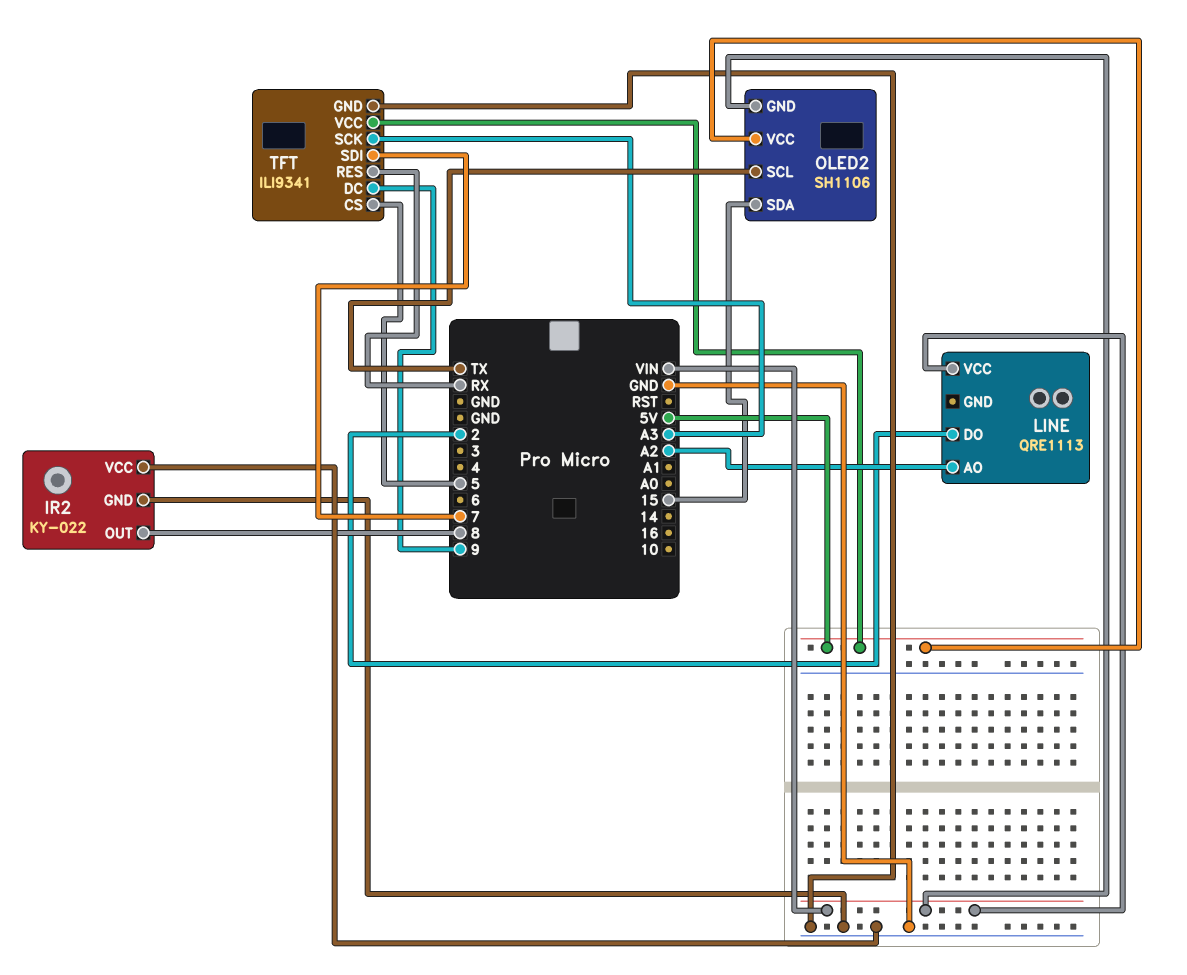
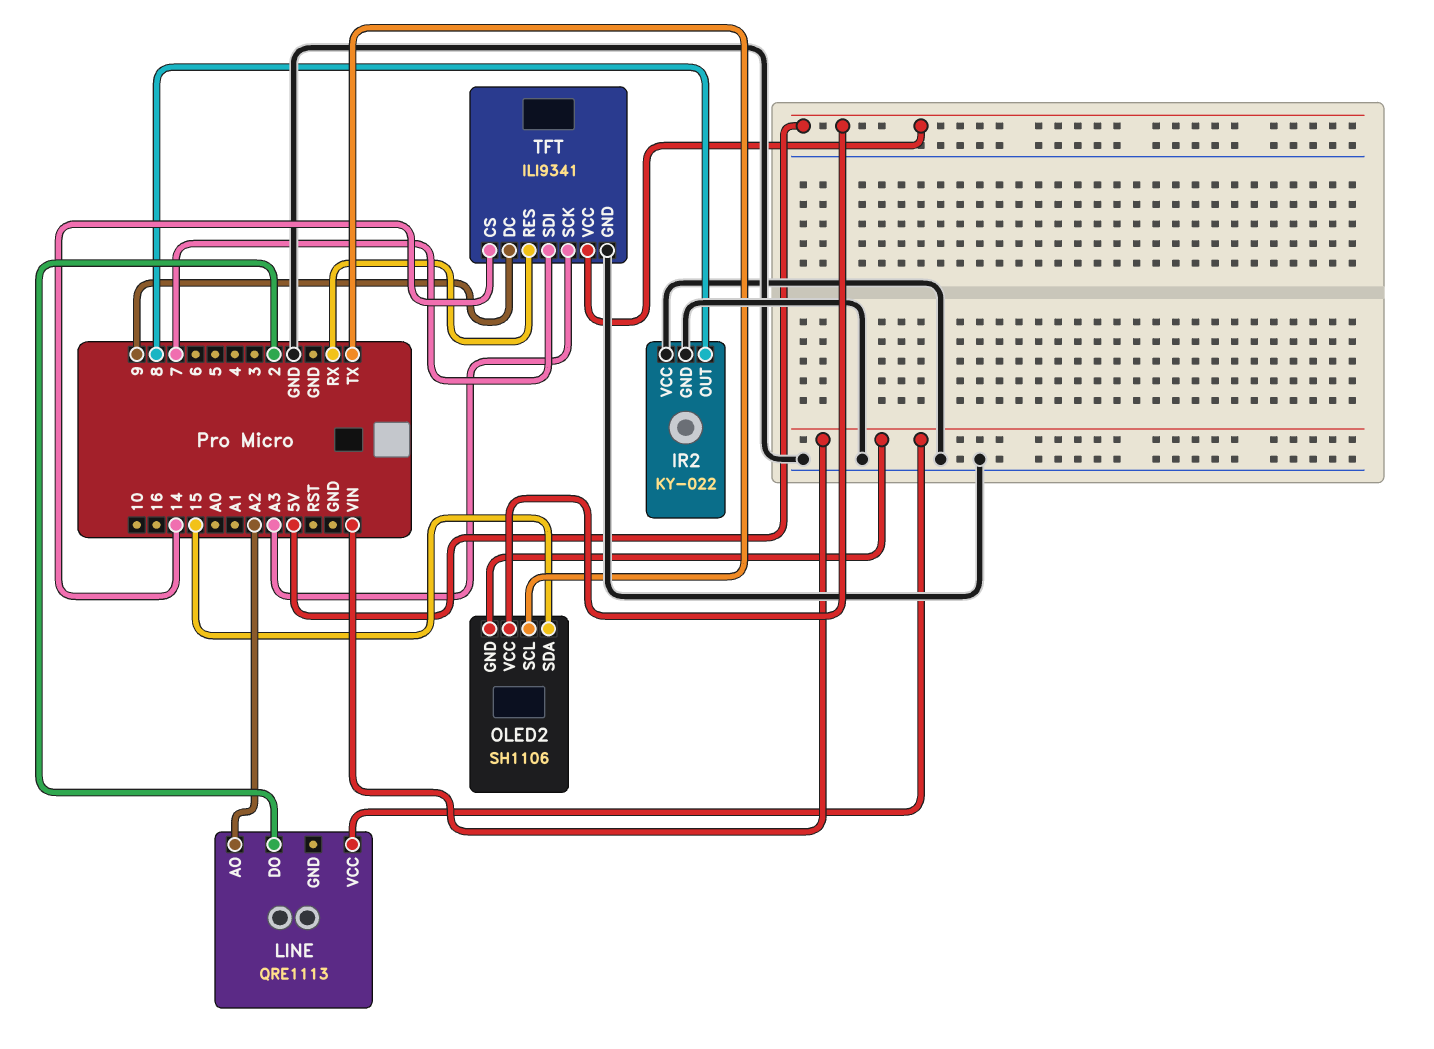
TFT pin CS: 5 -> 14

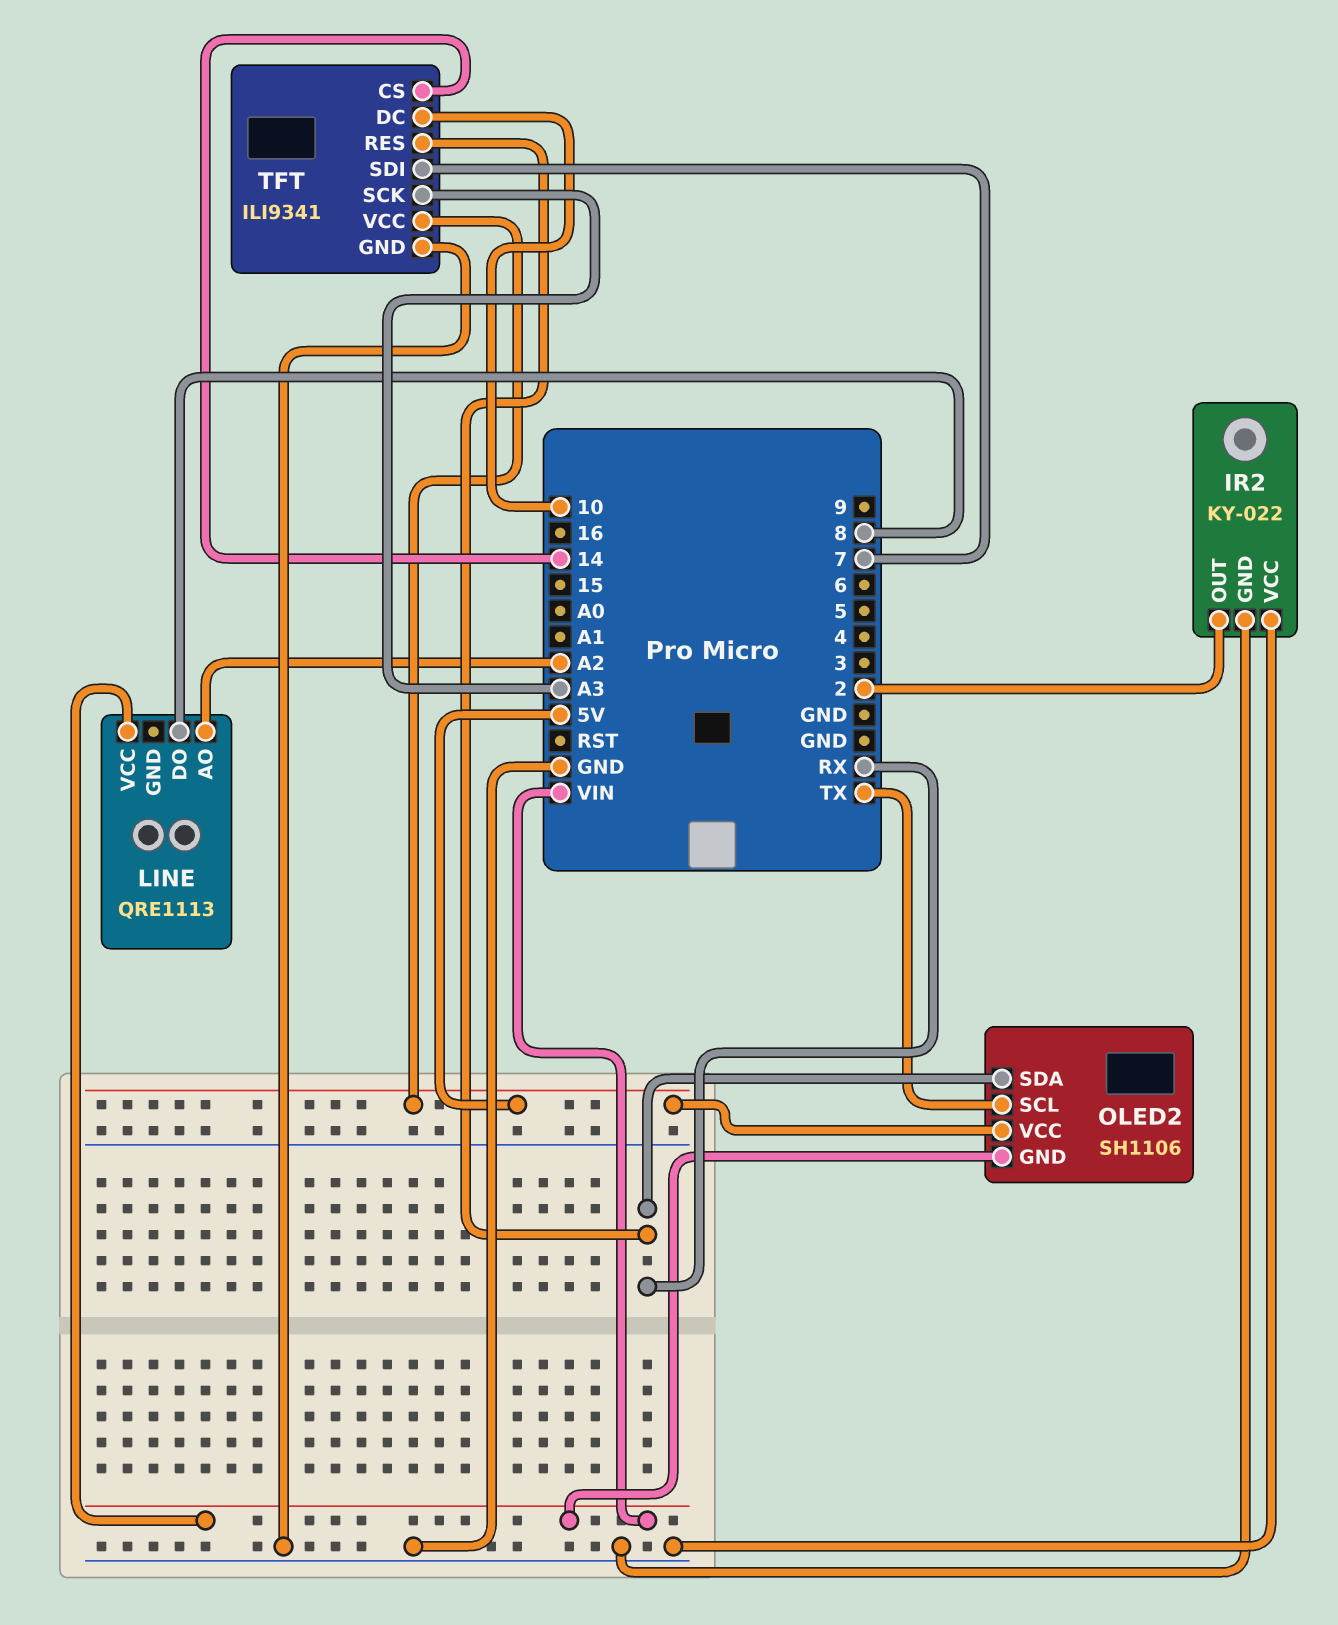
IR2 pin OUT: 8 -> 2
LINE pin DO: 2 -> 8
OLED2 pin SDA: 15 -> RX
TFT pin DC: 9 -> 10

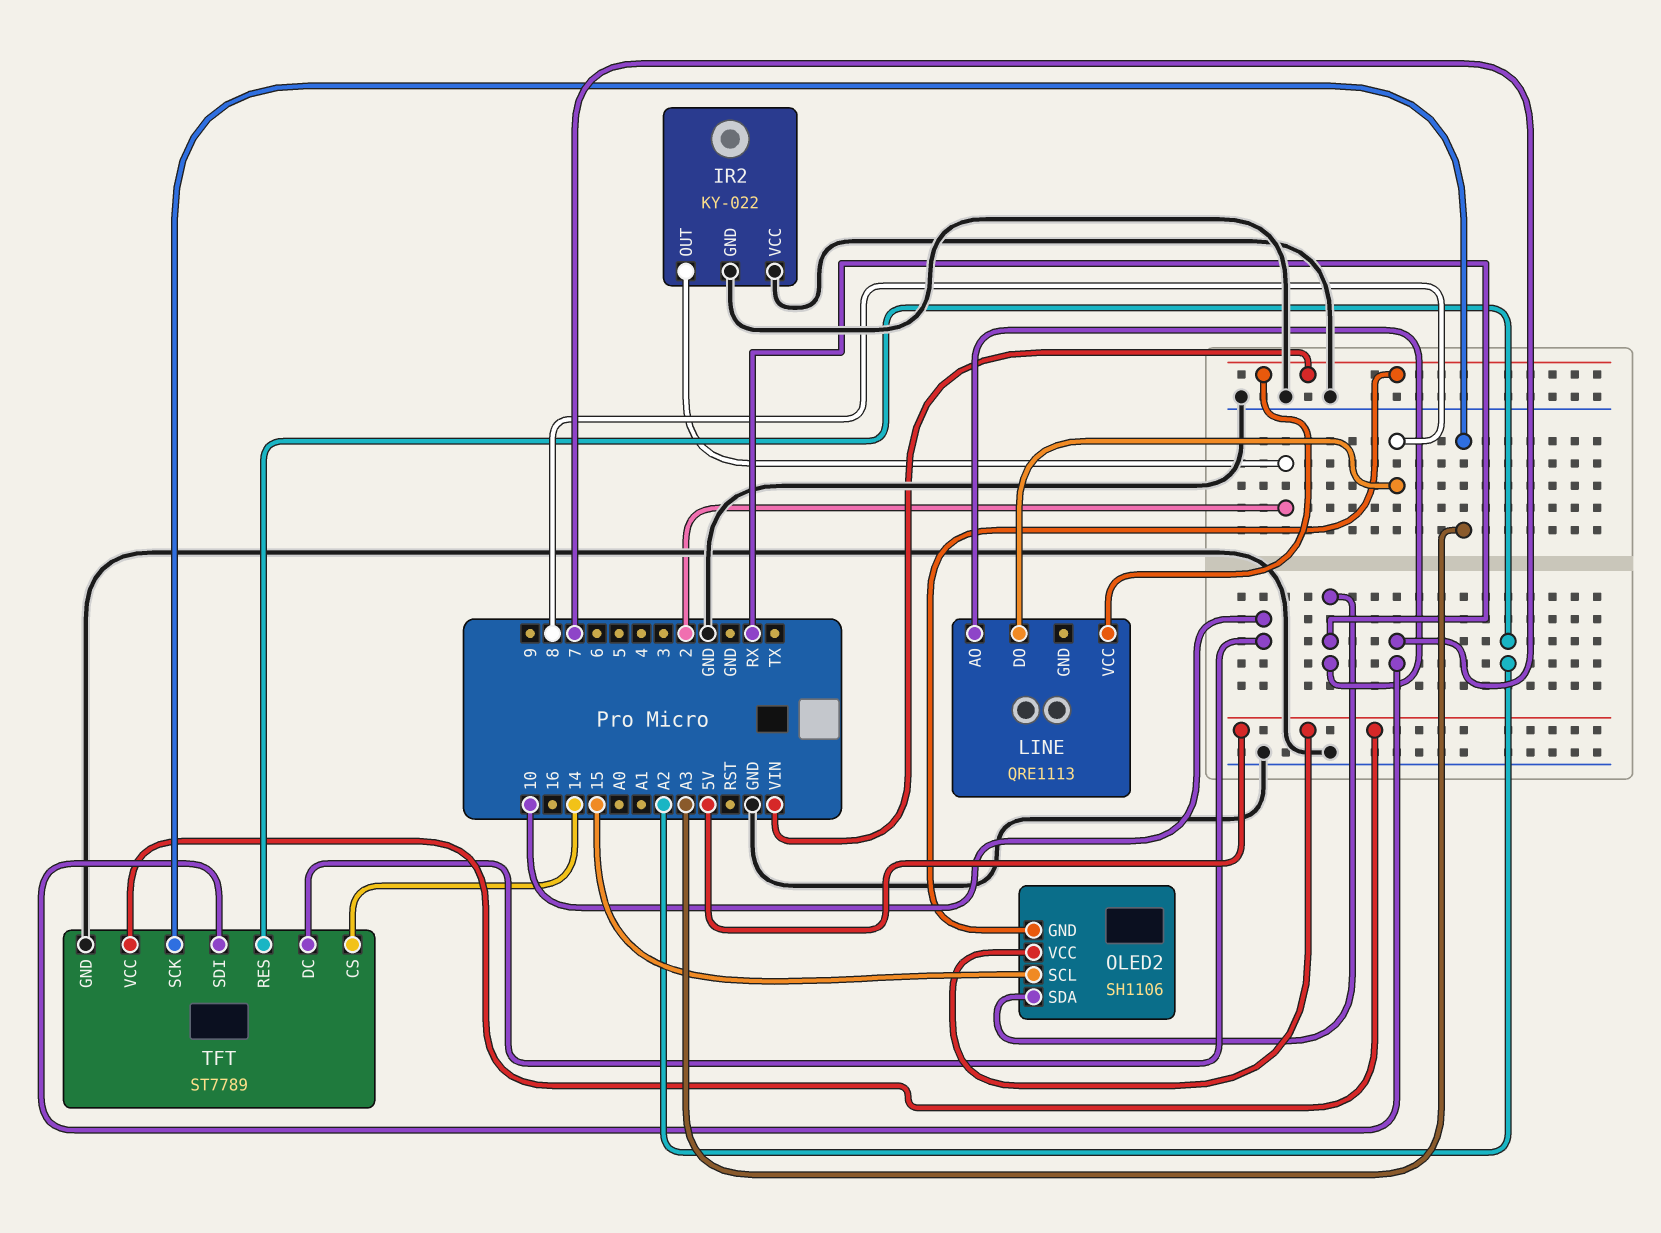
LINE pin AO: A2 -> RX
OLED2 pin SCL: TX -> 15
TFT: ILI9341 -> ST7789
TFT pin RES: RX -> A2

